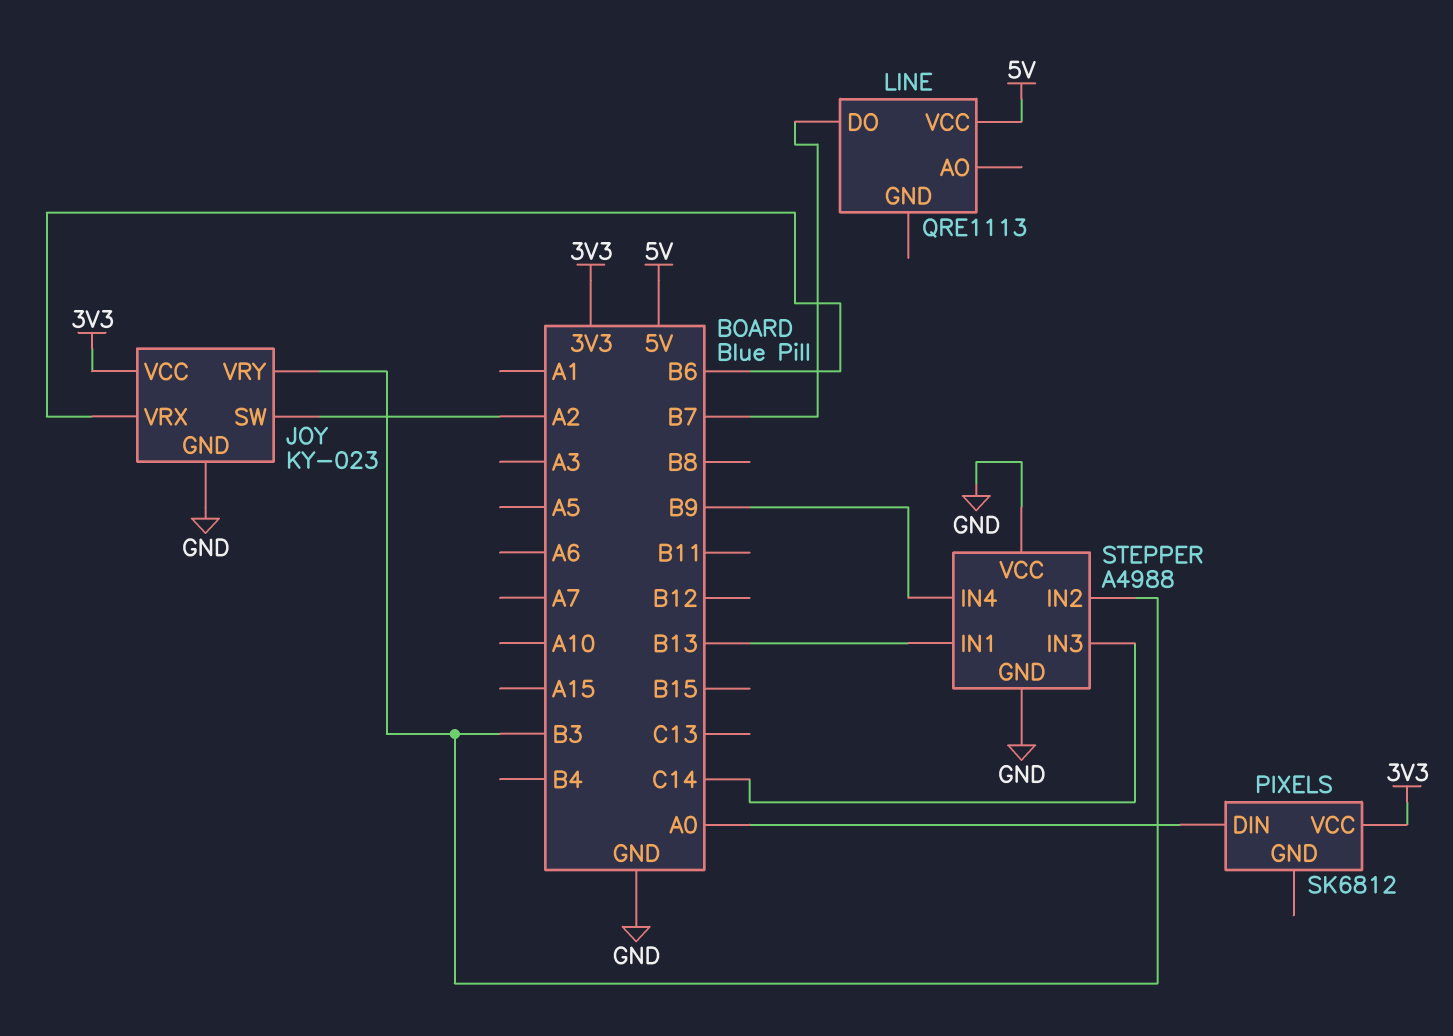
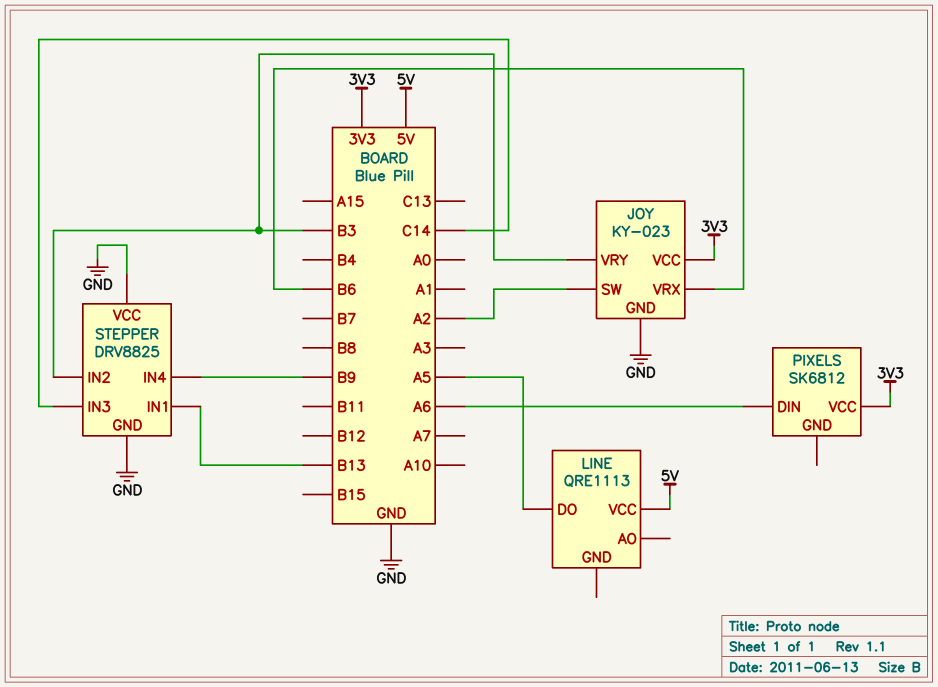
LINE pin DO: B7 -> A5
PIXELS pin DIN: A0 -> A6
STEPPER: A4988 -> DRV8825

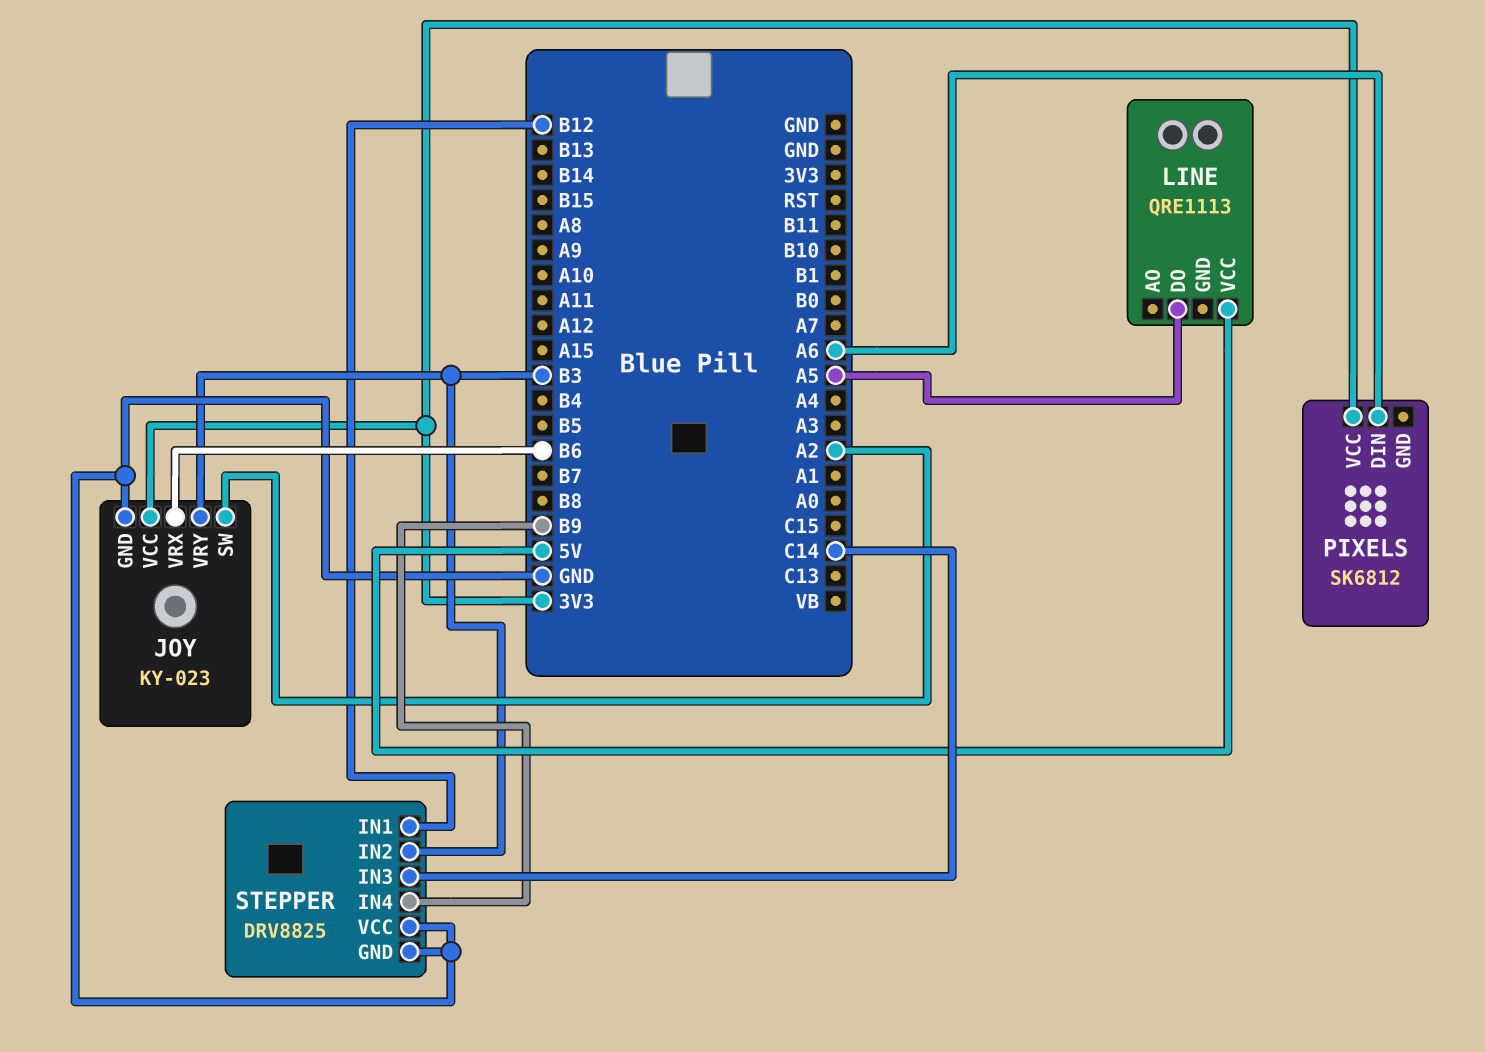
STEPPER pin IN1: B13 -> B12

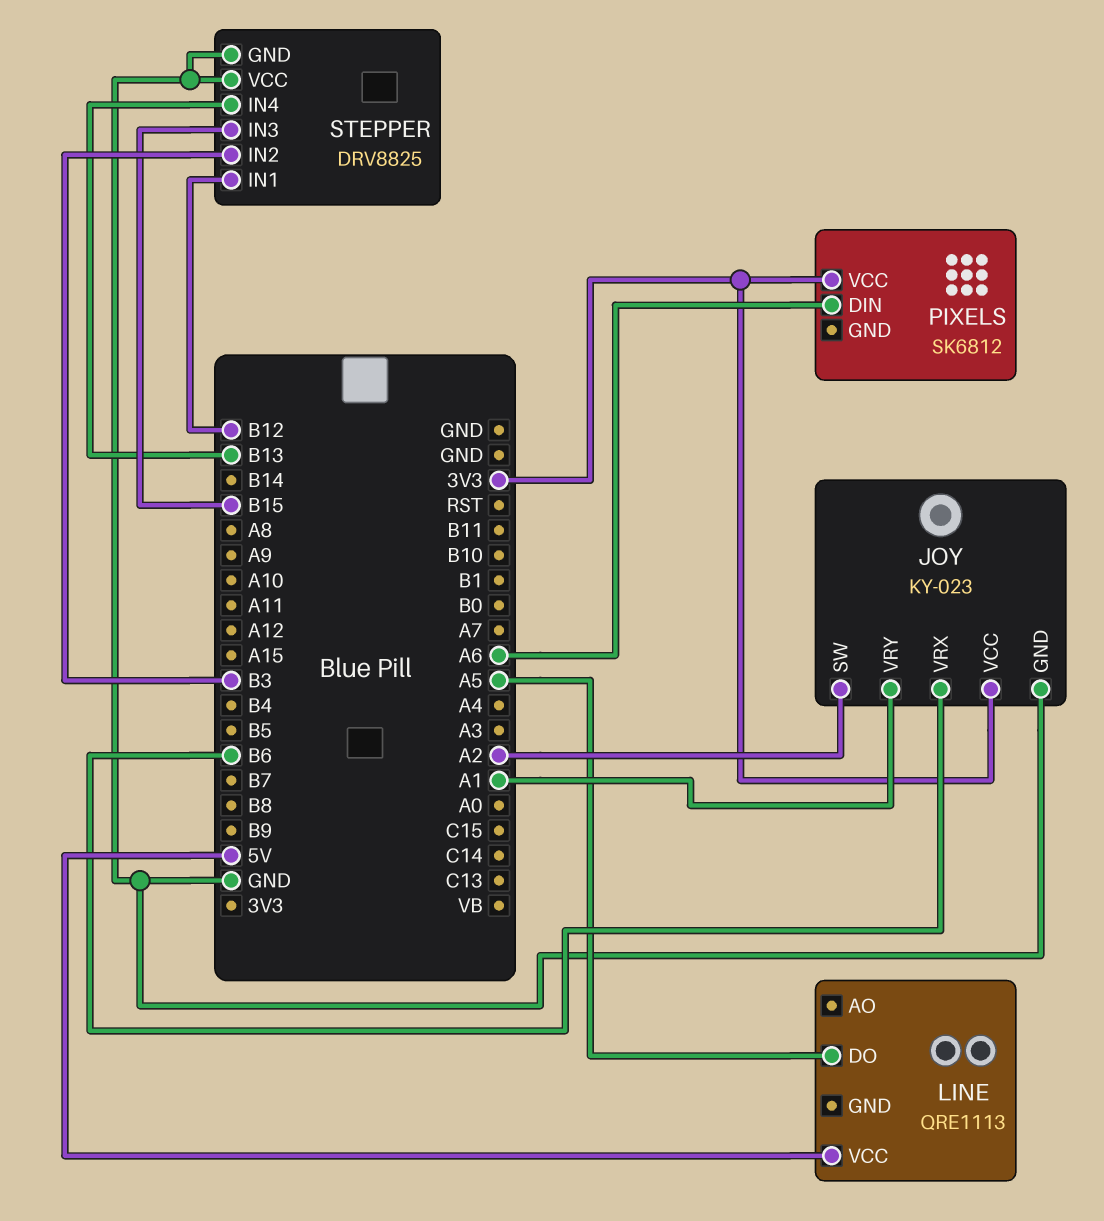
JOY pin VRY: B3 -> A1
STEPPER pin IN3: C14 -> B15
STEPPER pin IN4: B9 -> B13

